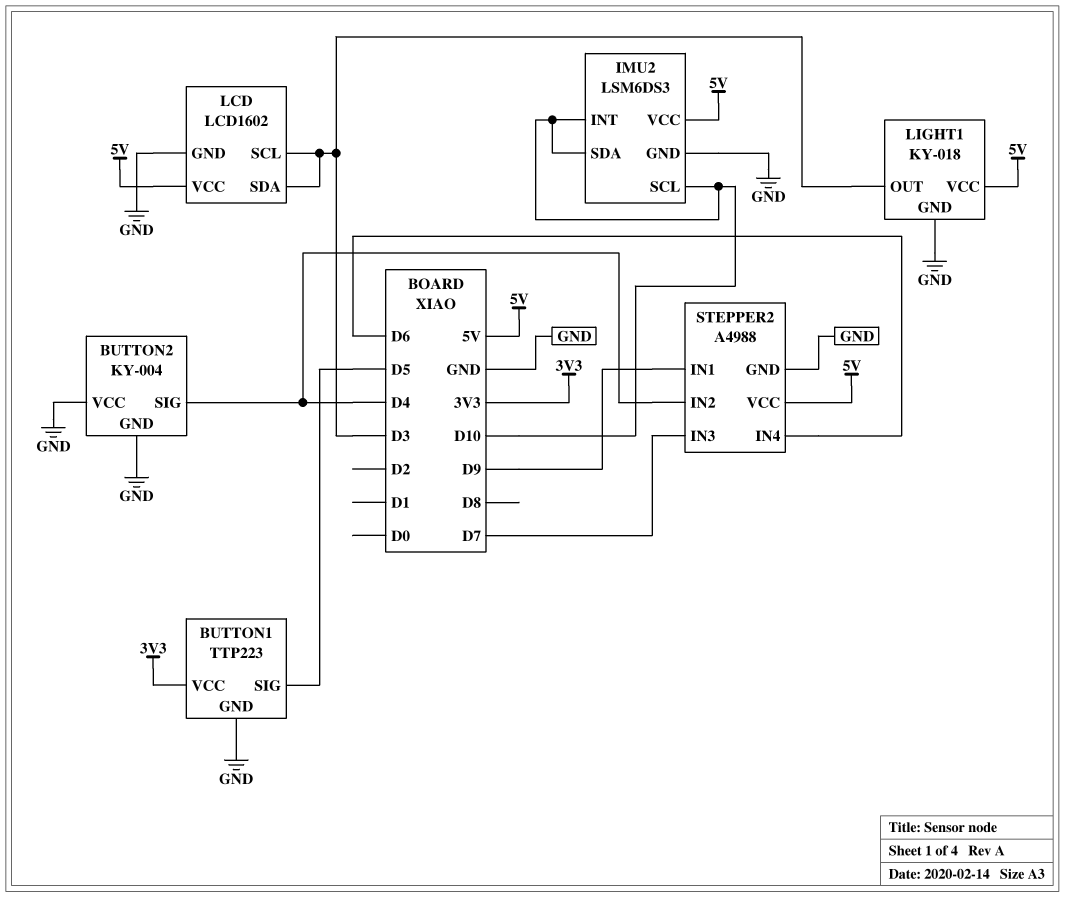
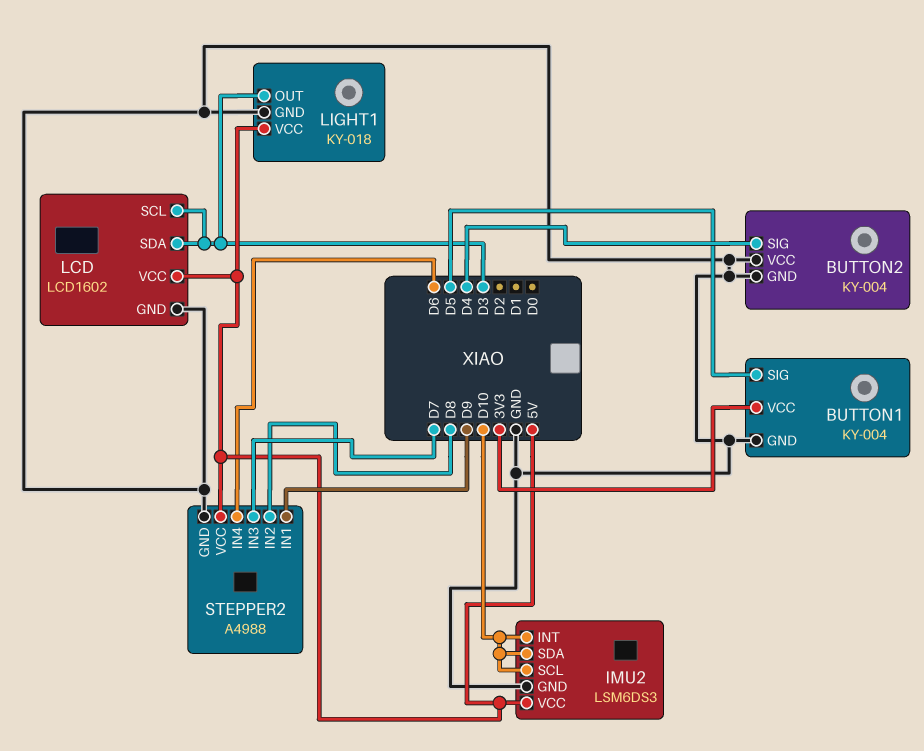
BUTTON1: TTP223 -> KY-004
STEPPER2 pin IN2: D4 -> D8

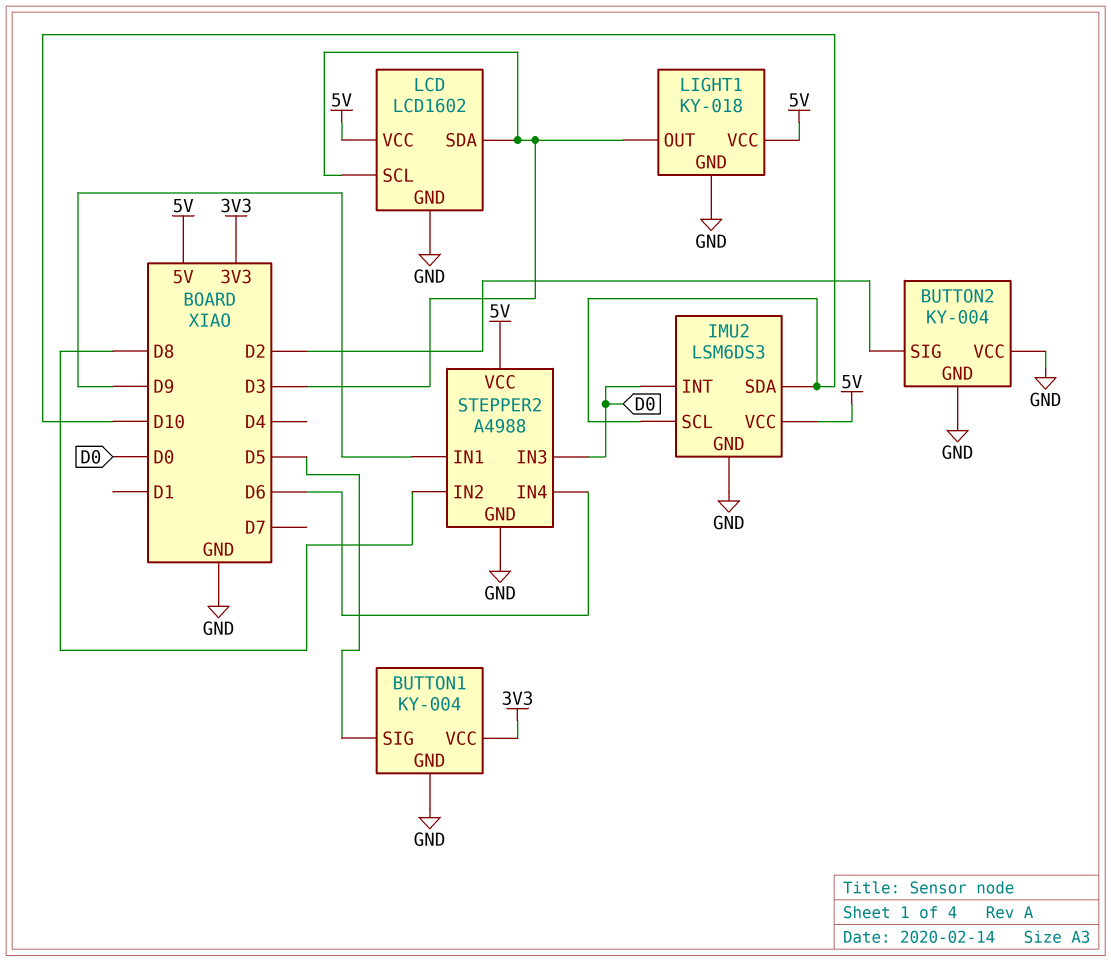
BUTTON2 pin SIG: D4 -> D2
IMU2 pin INT: D10 -> D0
STEPPER2 pin IN3: D7 -> D0

